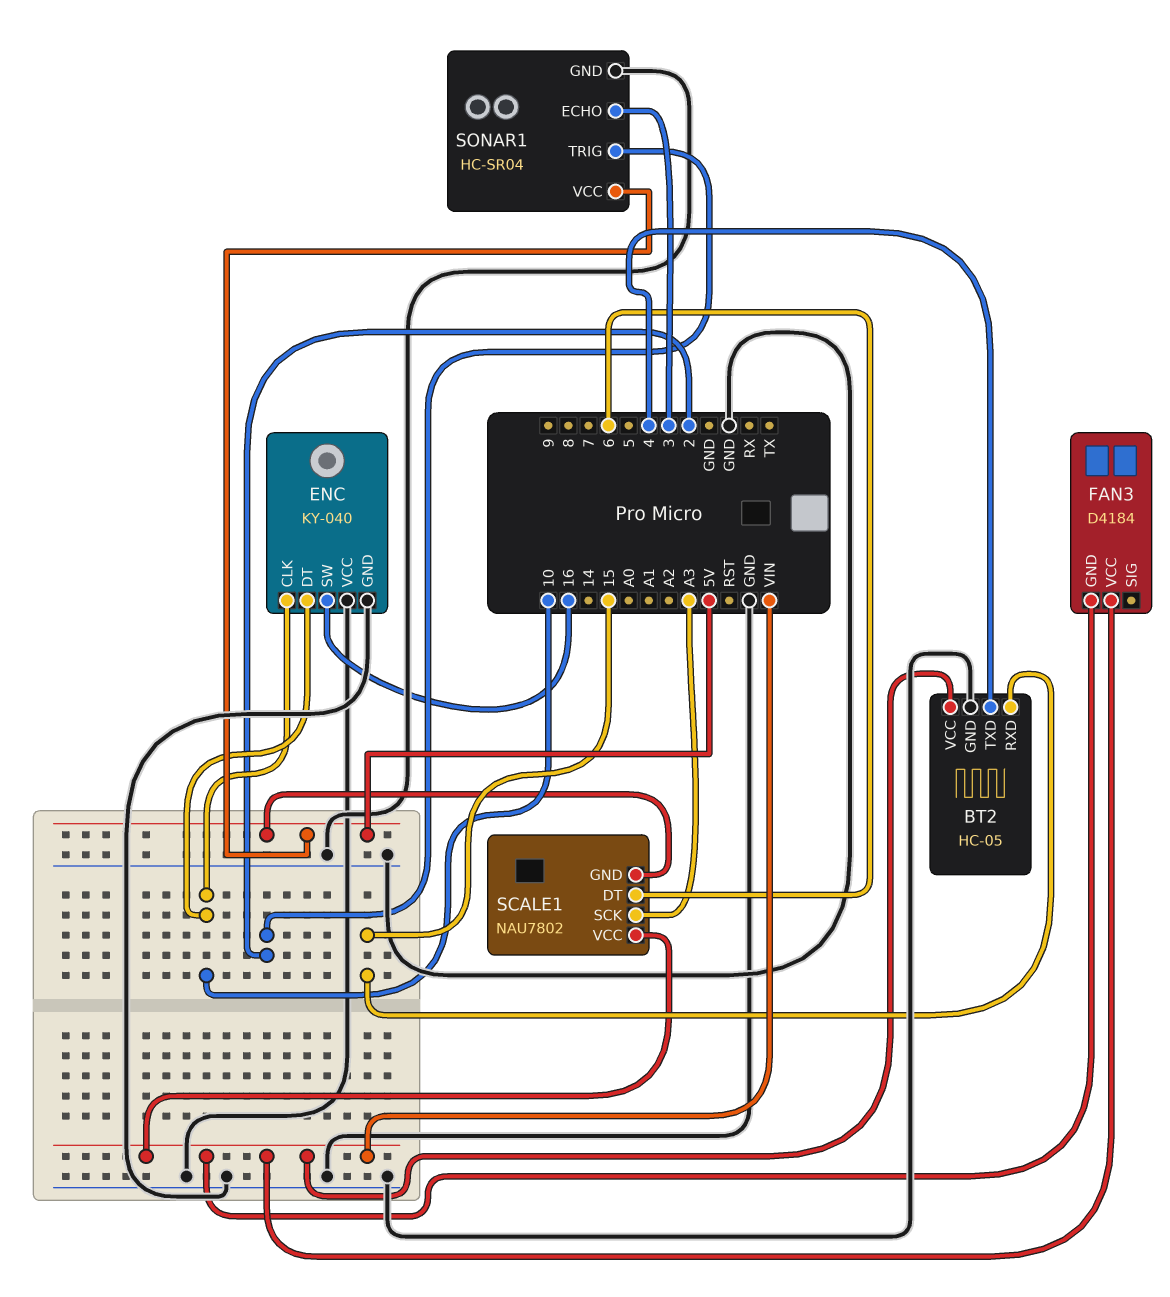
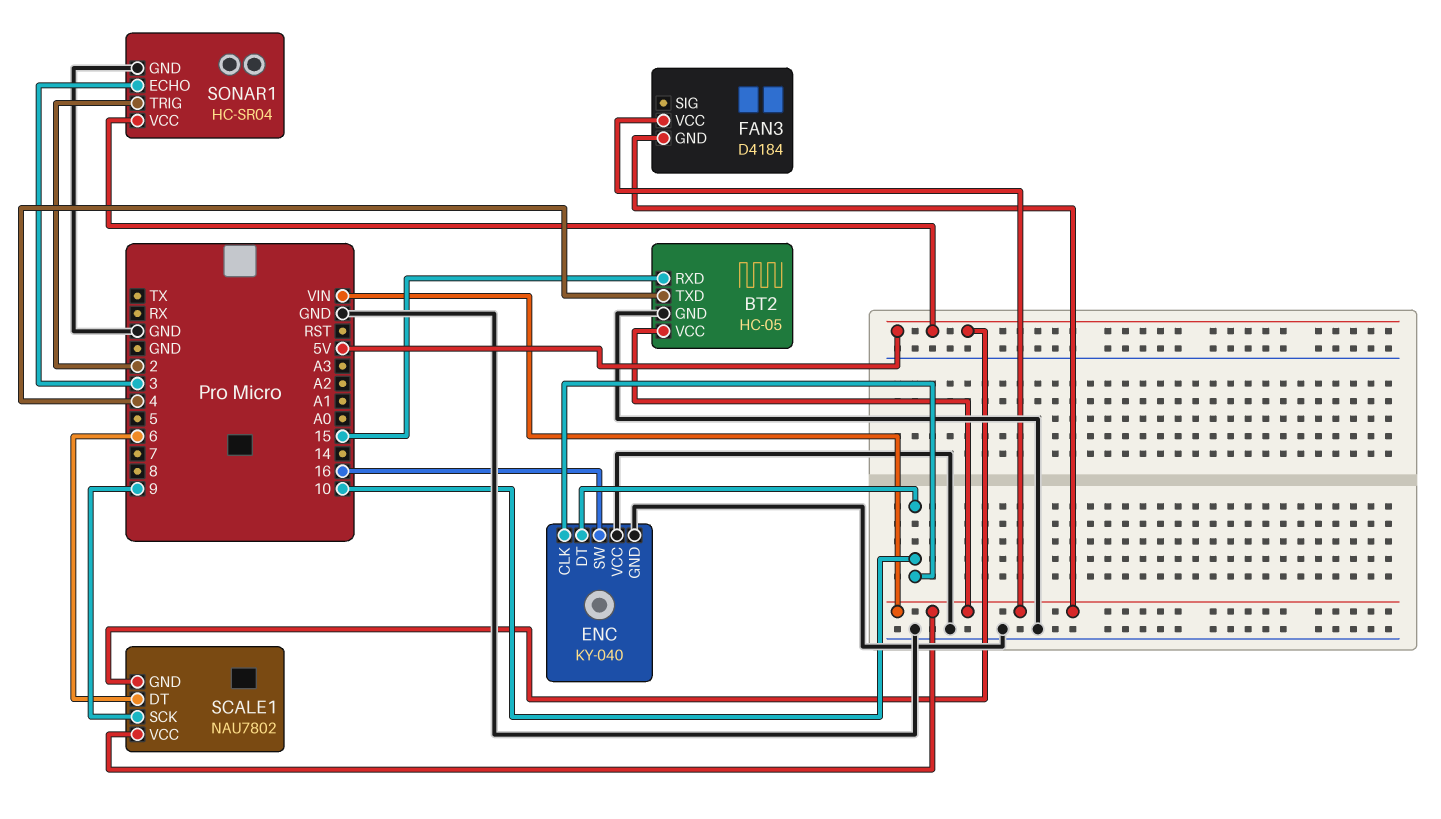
SCALE1 pin SCK: A3 -> 9

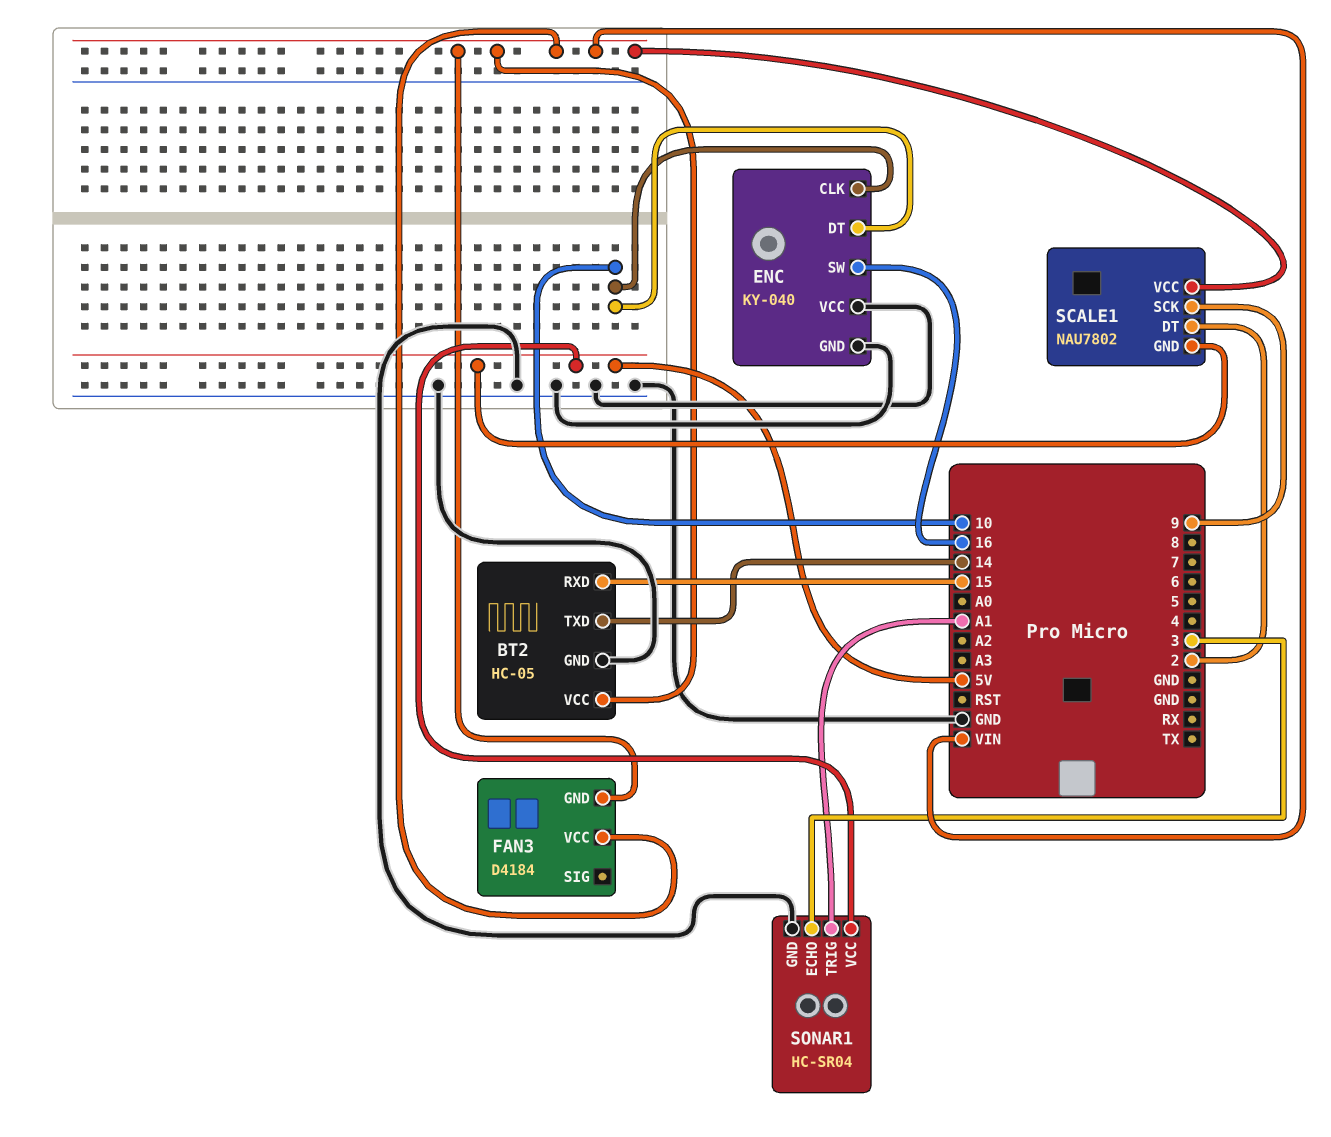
BT2 pin TXD: 4 -> 14
SCALE1 pin DT: 6 -> 2
SONAR1 pin TRIG: 2 -> A1

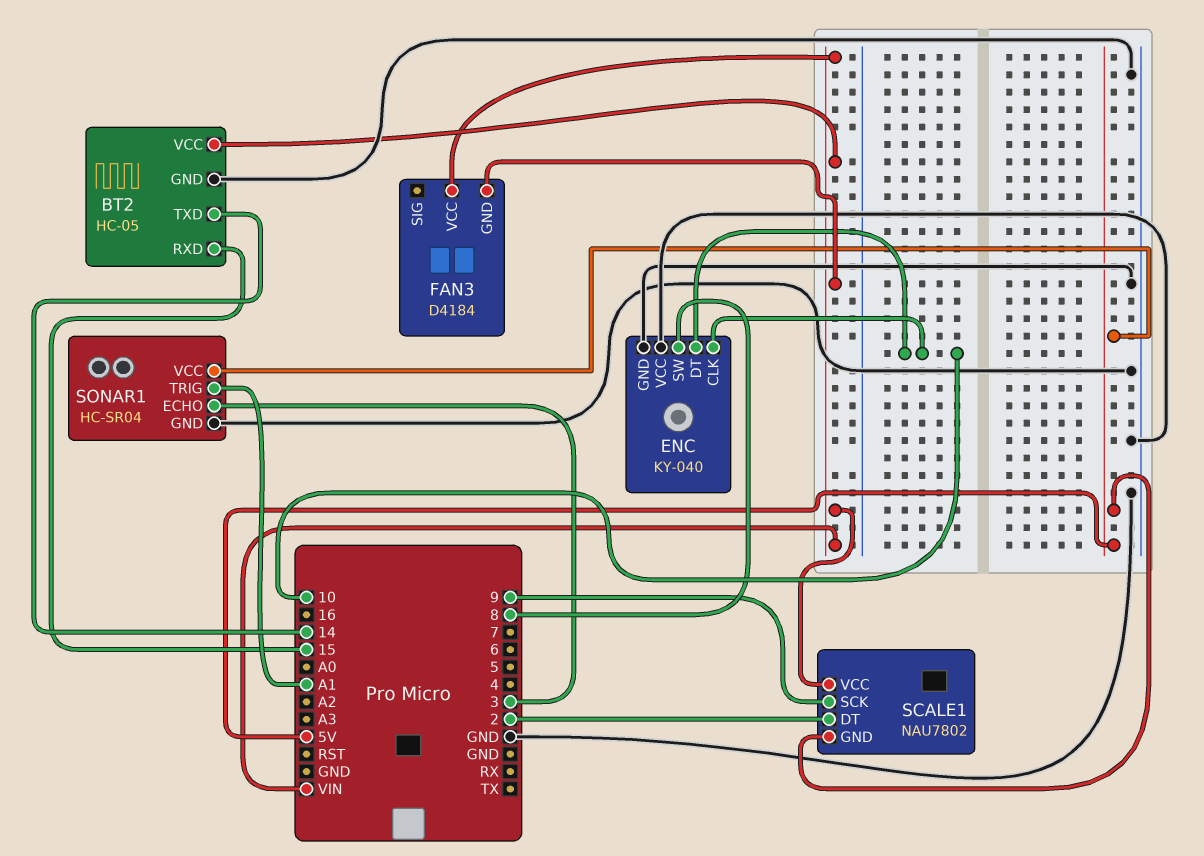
ENC pin SW: 16 -> 8

